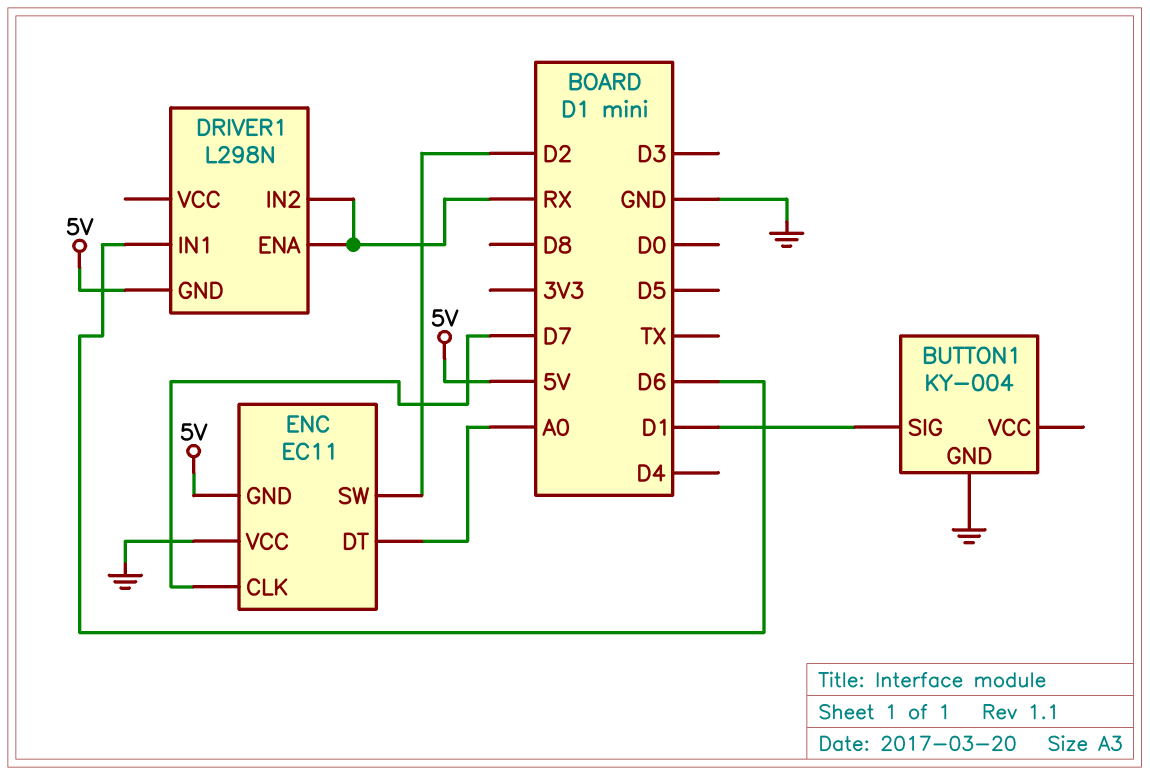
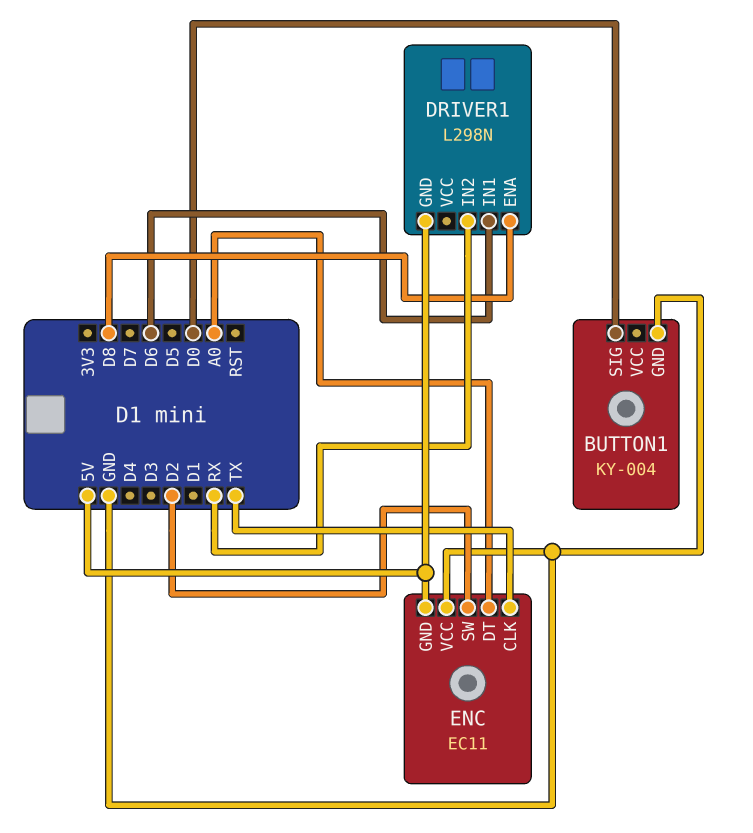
BUTTON1 pin SIG: D1 -> D0
DRIVER1 pin ENA: RX -> D8
ENC pin CLK: D7 -> TX

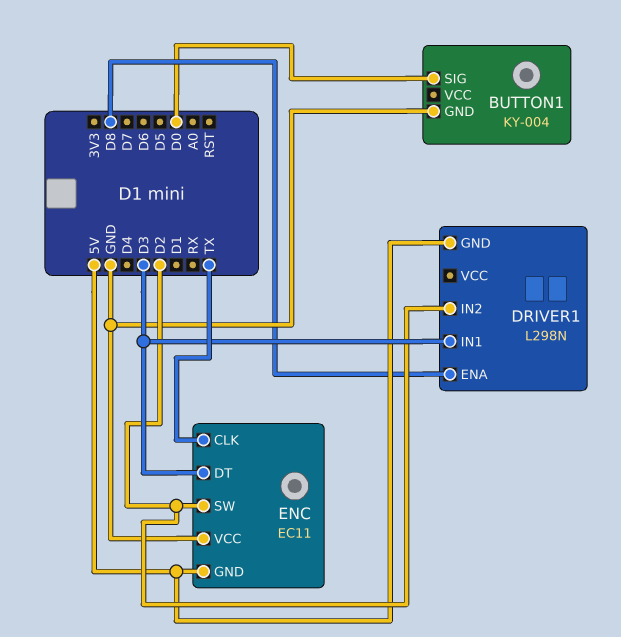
DRIVER1 pin IN1: D6 -> D3
DRIVER1 pin IN2: RX -> D2
ENC pin DT: A0 -> D3

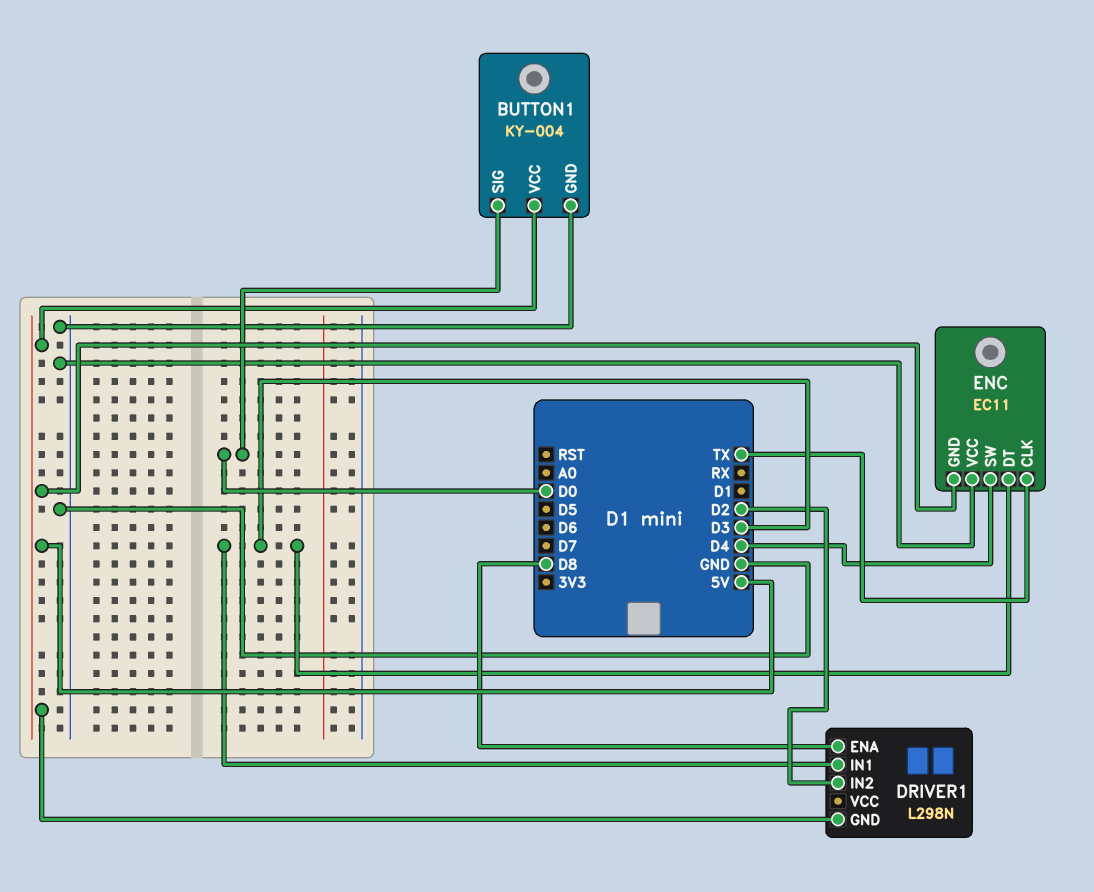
BUTTON1 pin VCC: none -> 5V
ENC pin SW: D2 -> D4

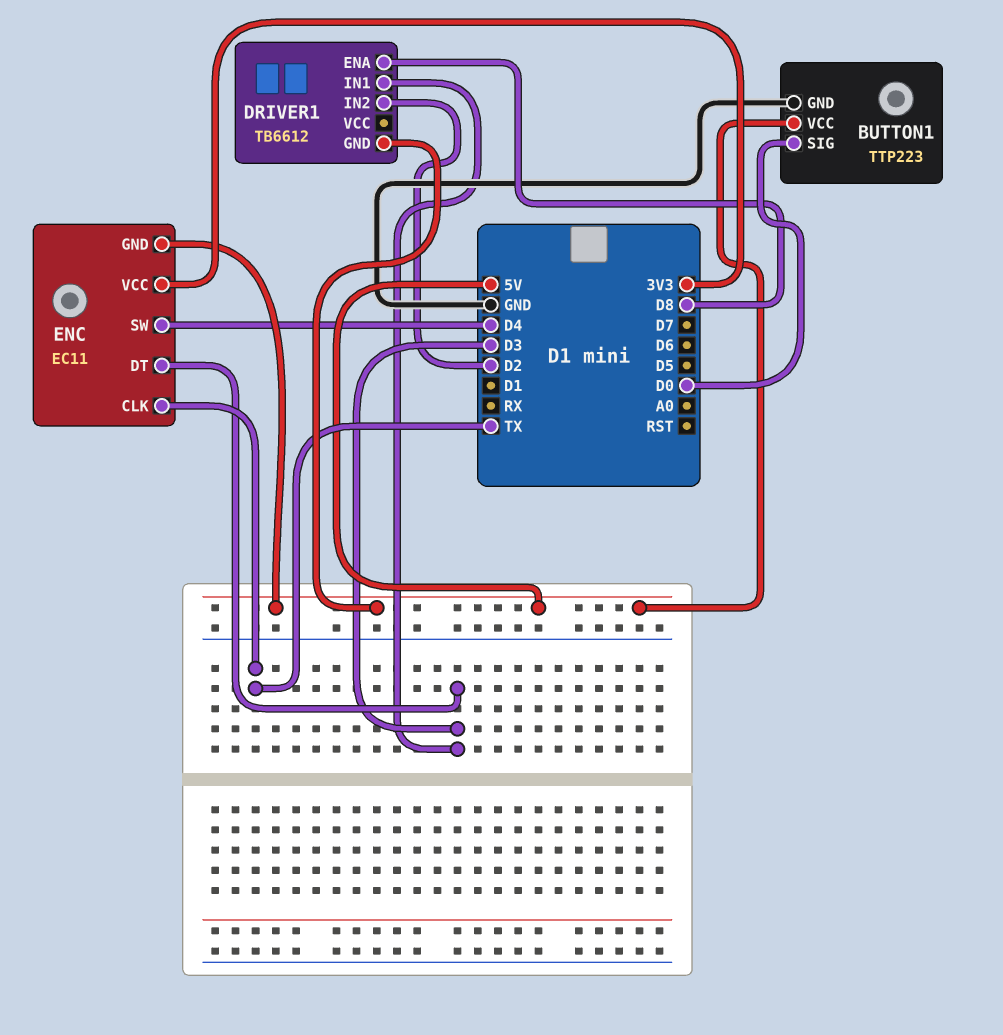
BUTTON1: KY-004 -> TTP223
DRIVER1: L298N -> TB6612
ENC pin VCC: GND -> 3V3

